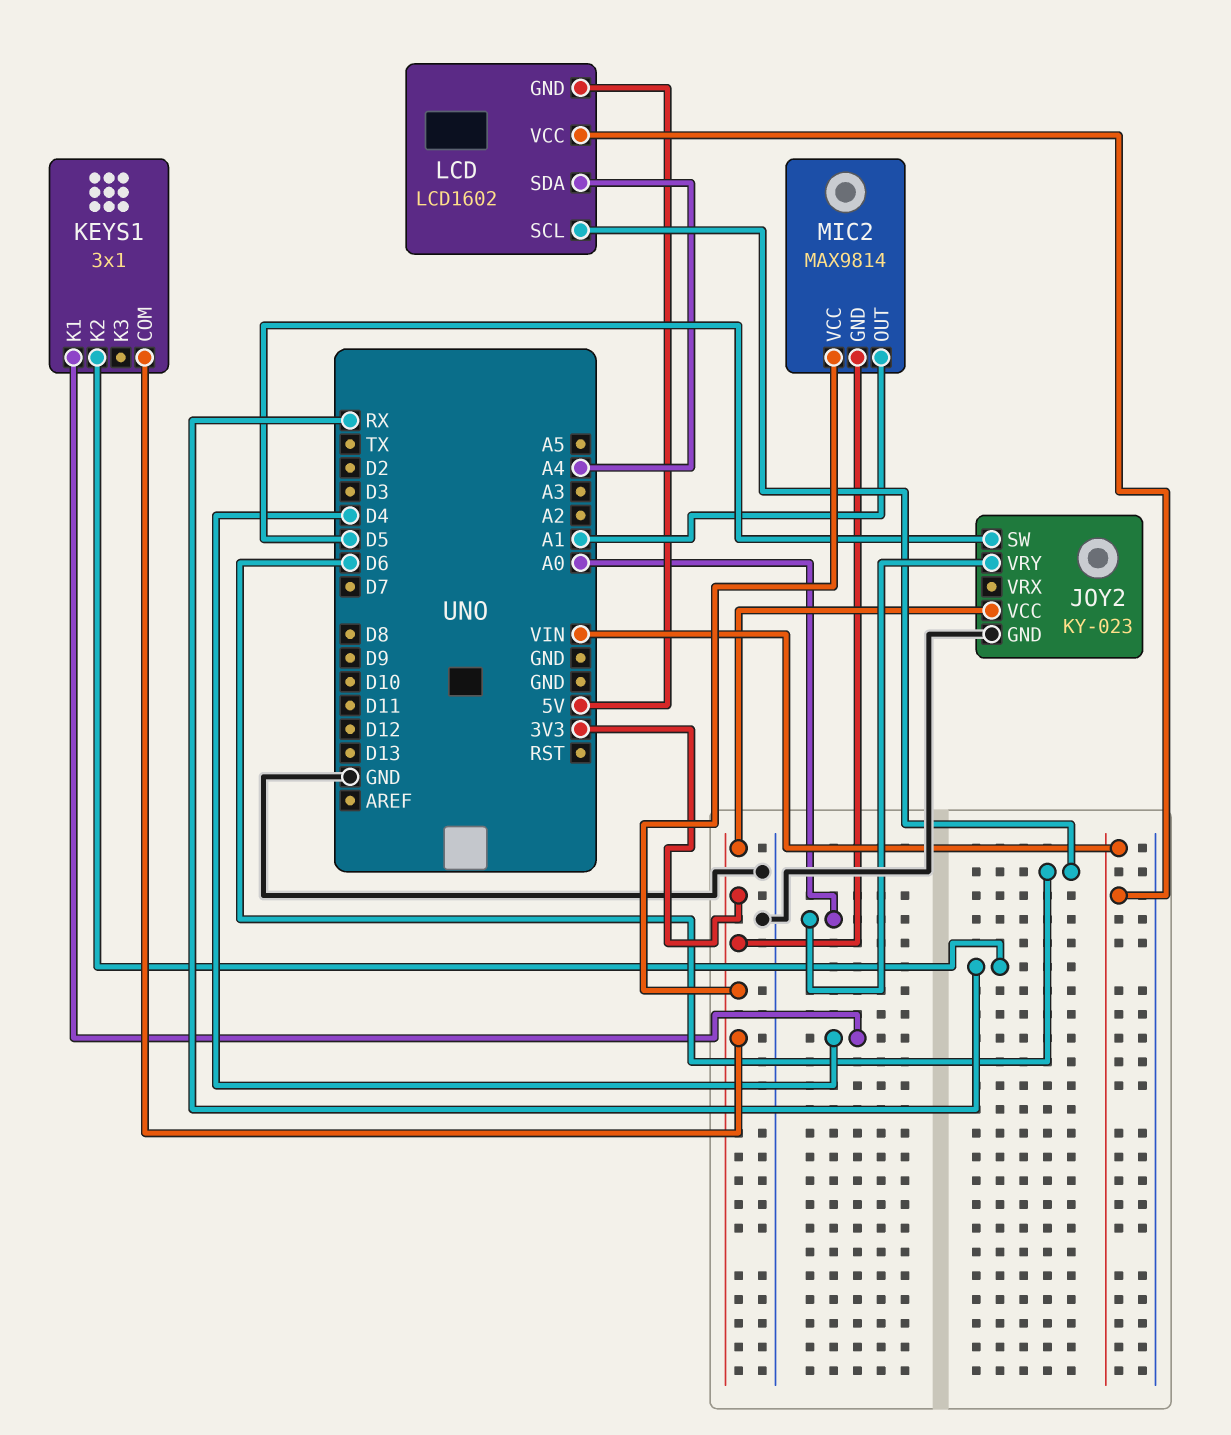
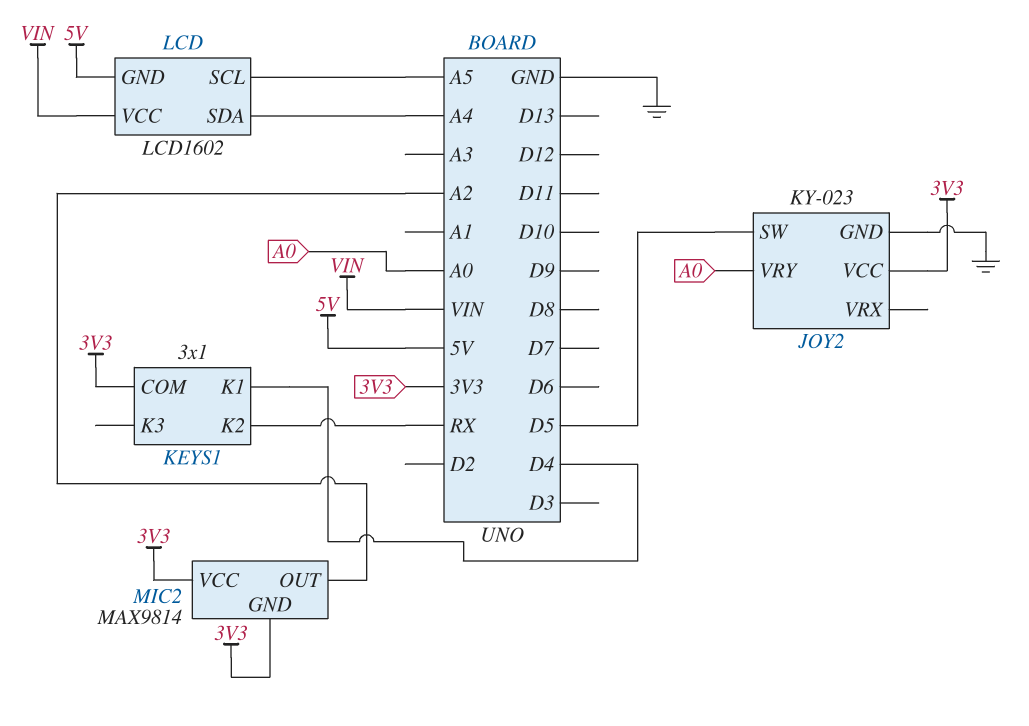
LCD pin SCL: D6 -> A5
MIC2 pin OUT: A1 -> A2

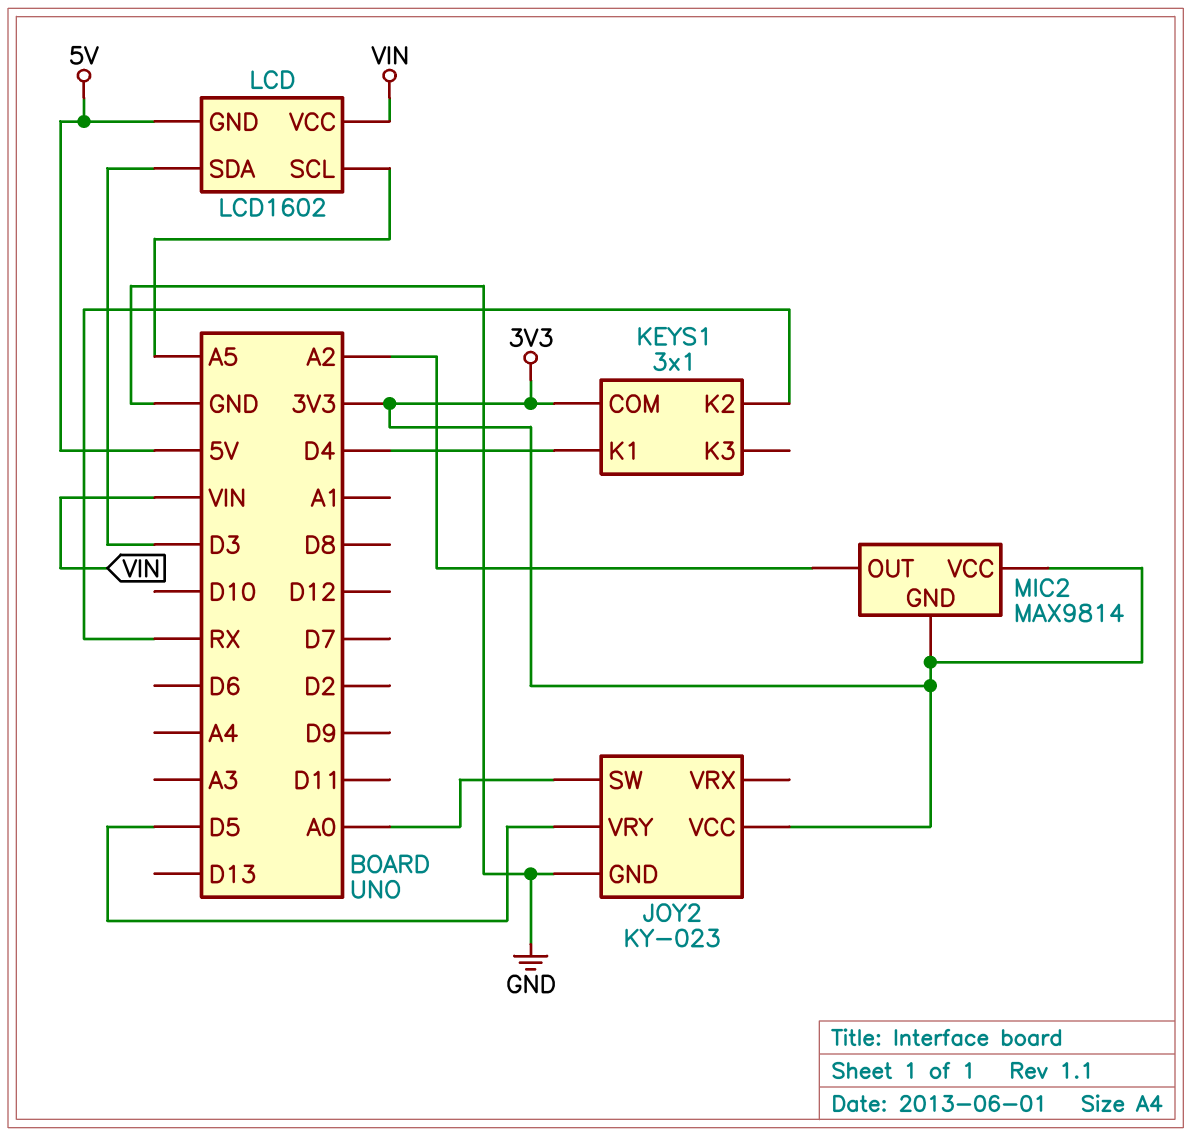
JOY2 pin SW: D5 -> A0
JOY2 pin VRY: A0 -> D5
LCD pin SDA: A4 -> D3

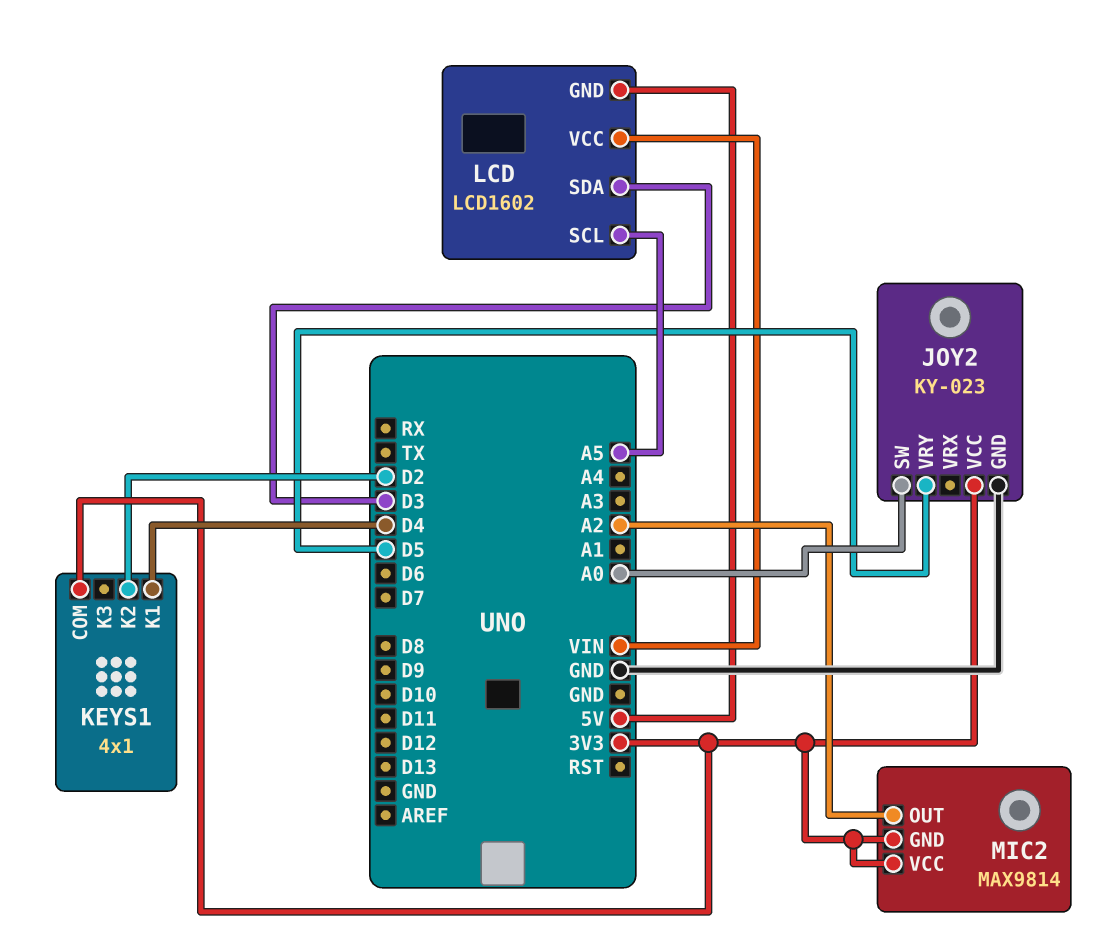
KEYS1: 3x1 -> 4x1
KEYS1 pin K2: RX -> D2

